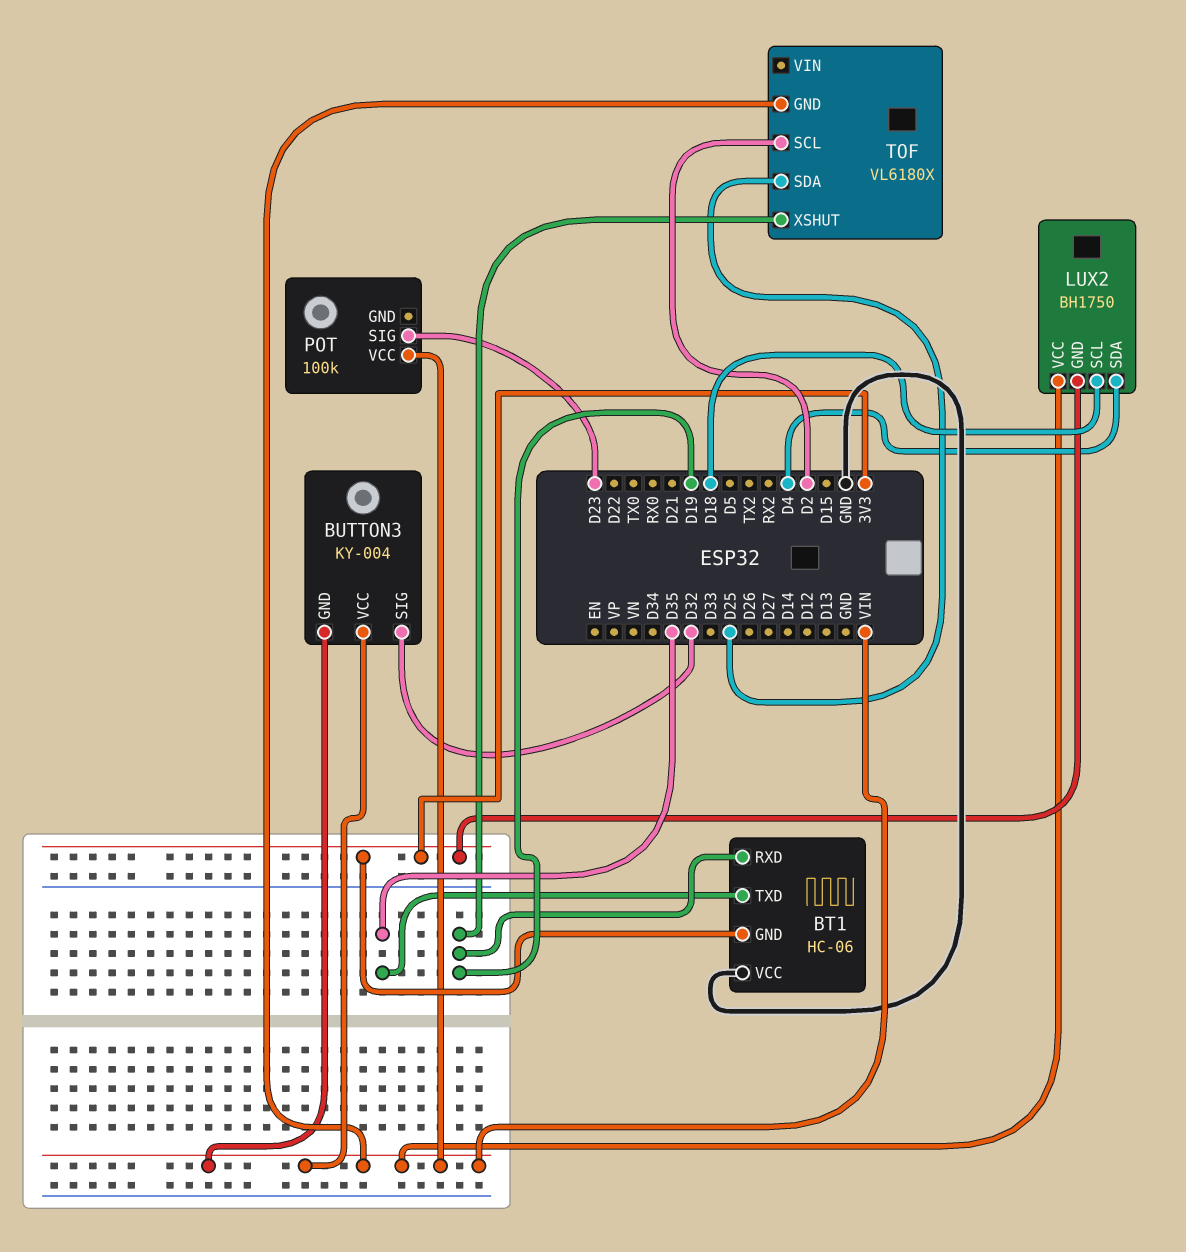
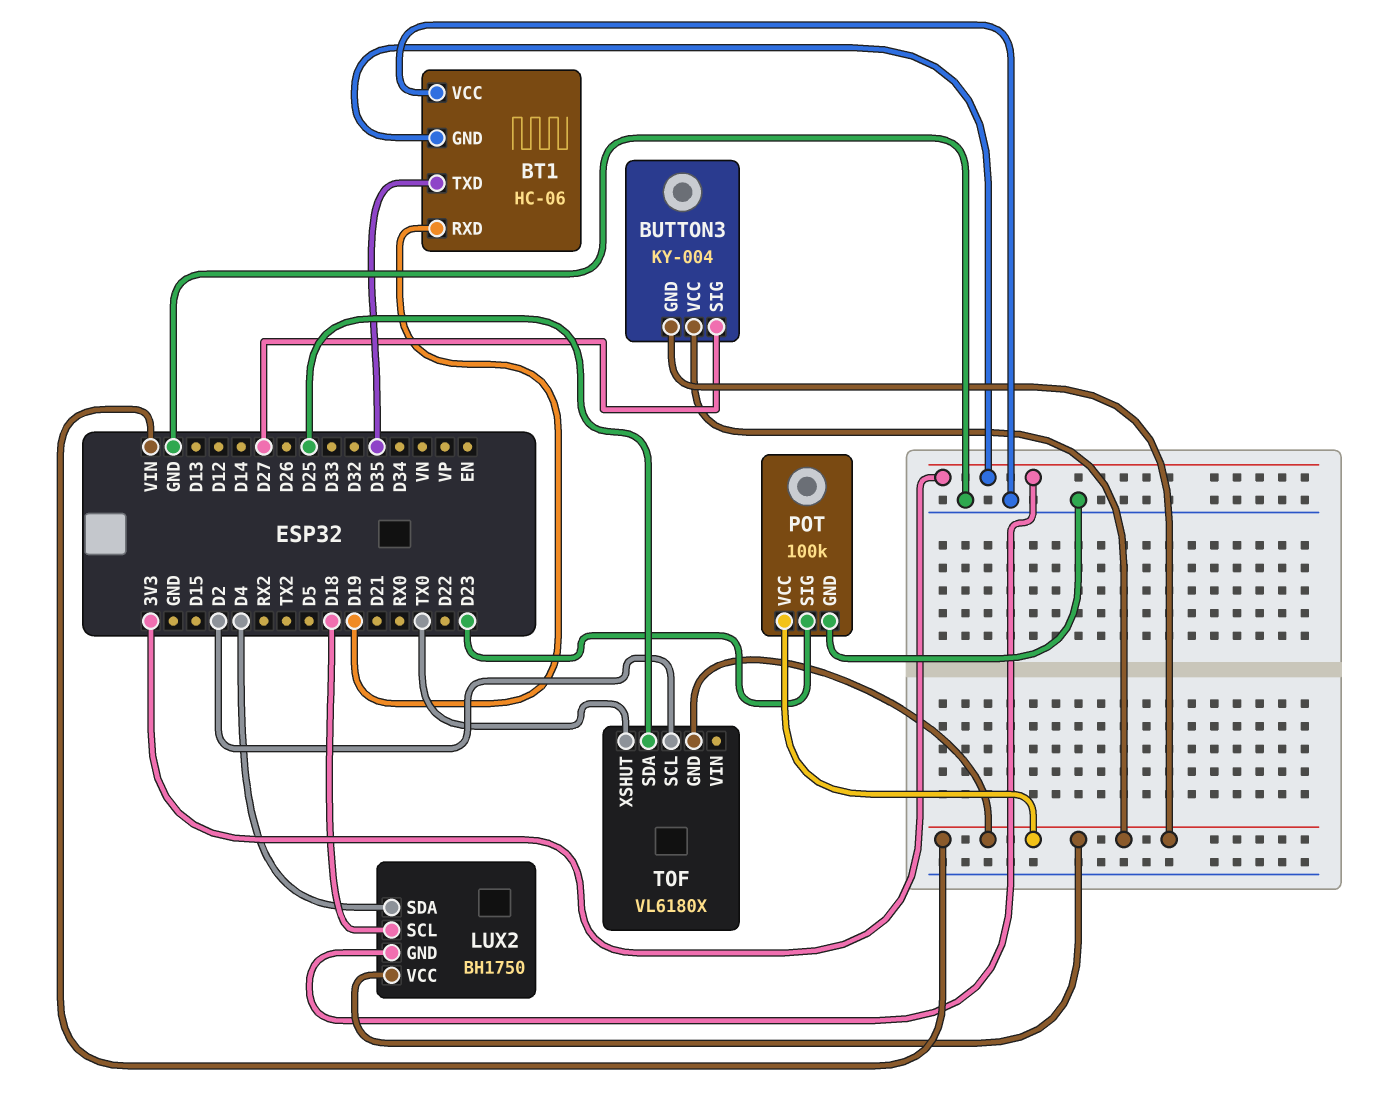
BUTTON3 pin SIG: D32 -> D27
POT pin GND: none -> GND
TOF pin XSHUT: D19 -> TX0

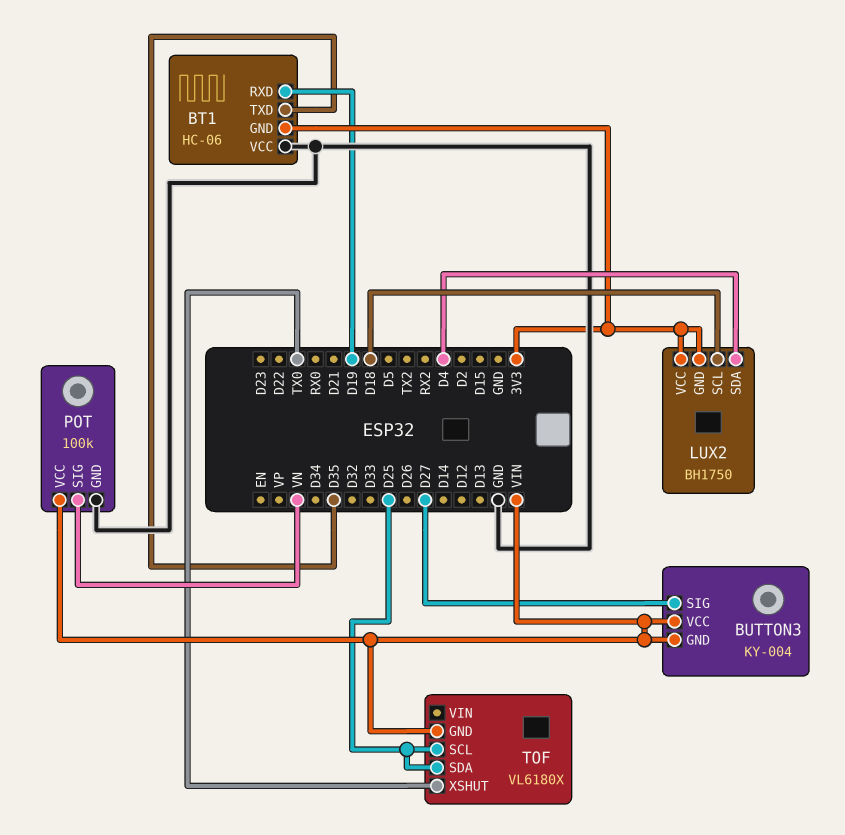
LUX2 pin VCC: VIN -> 3V3
POT pin SIG: D23 -> VN
TOF pin SCL: D2 -> D25

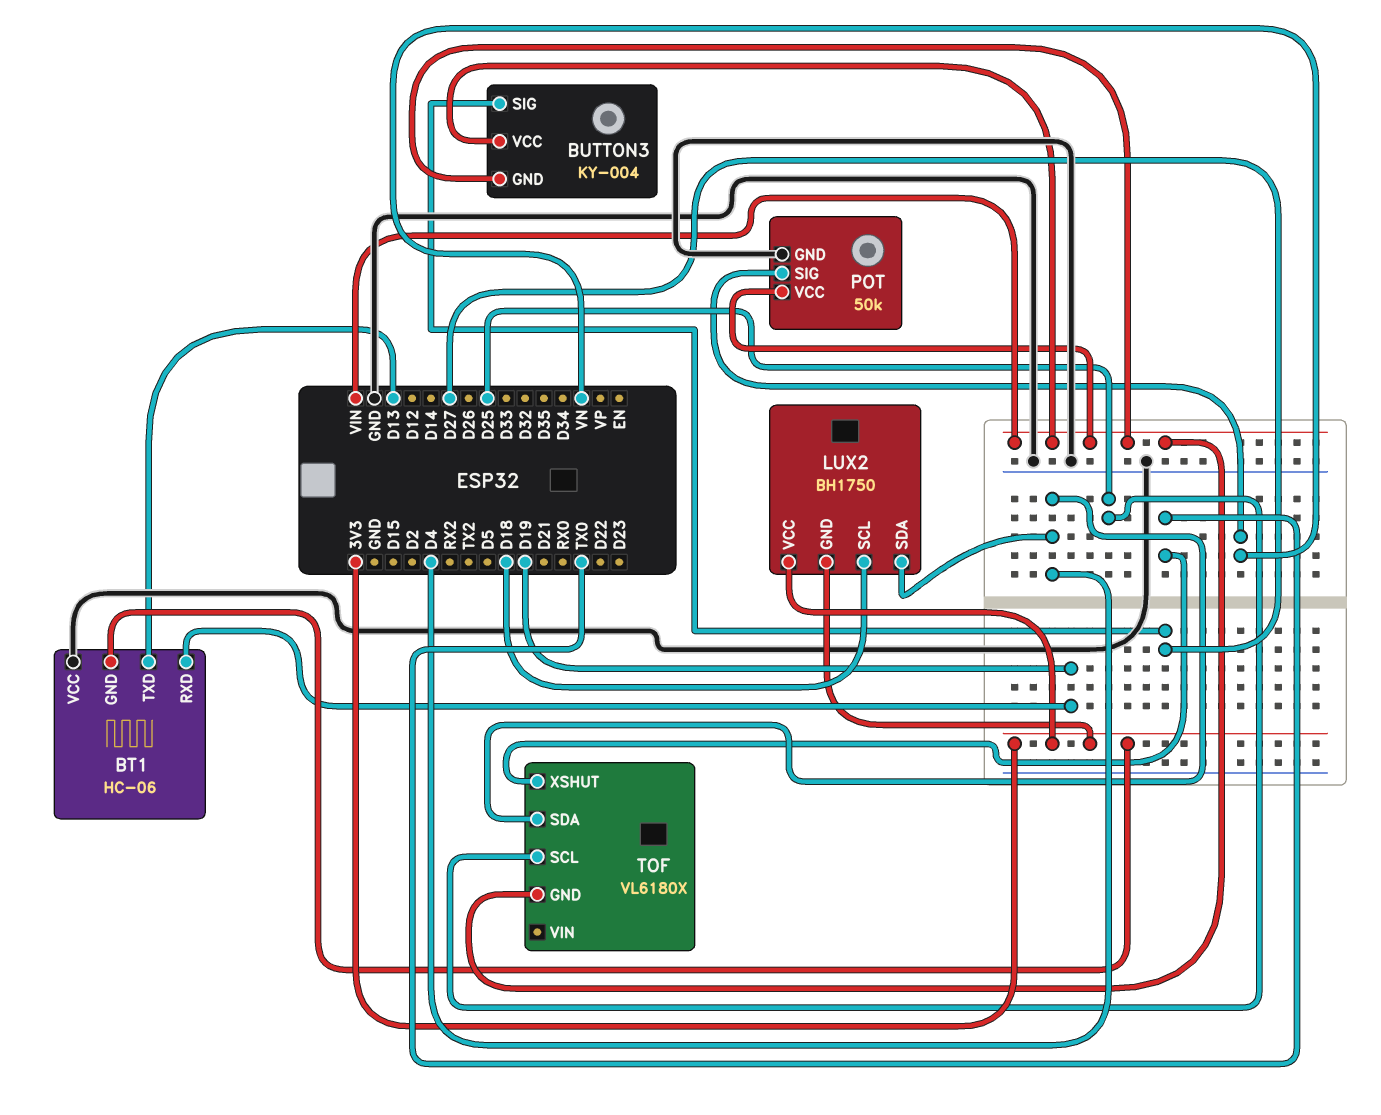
BT1 pin TXD: D35 -> D13
POT: 100k -> 50k
TOF pin SDA: D25 -> D4

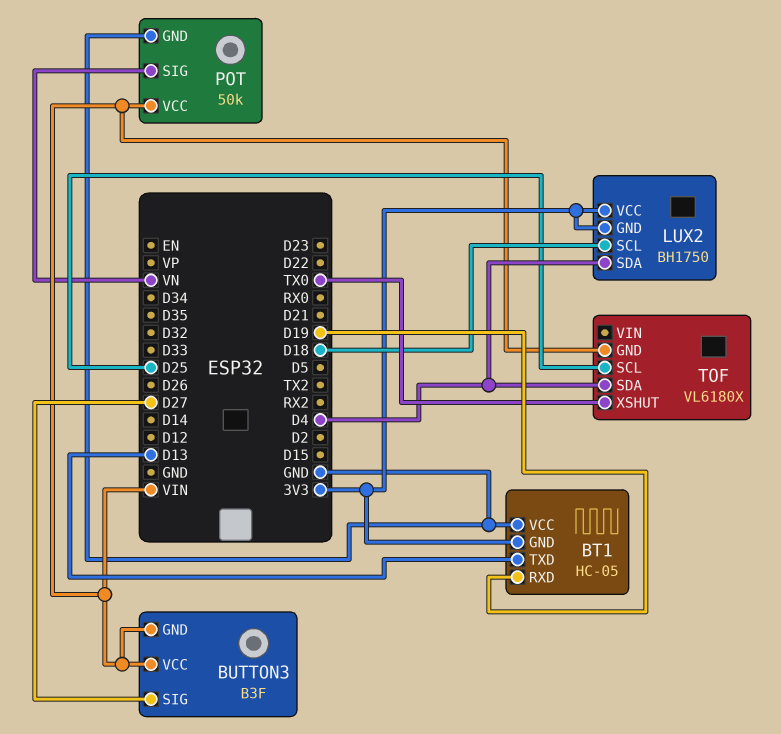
BT1: HC-06 -> HC-05
BUTTON3: KY-004 -> B3F

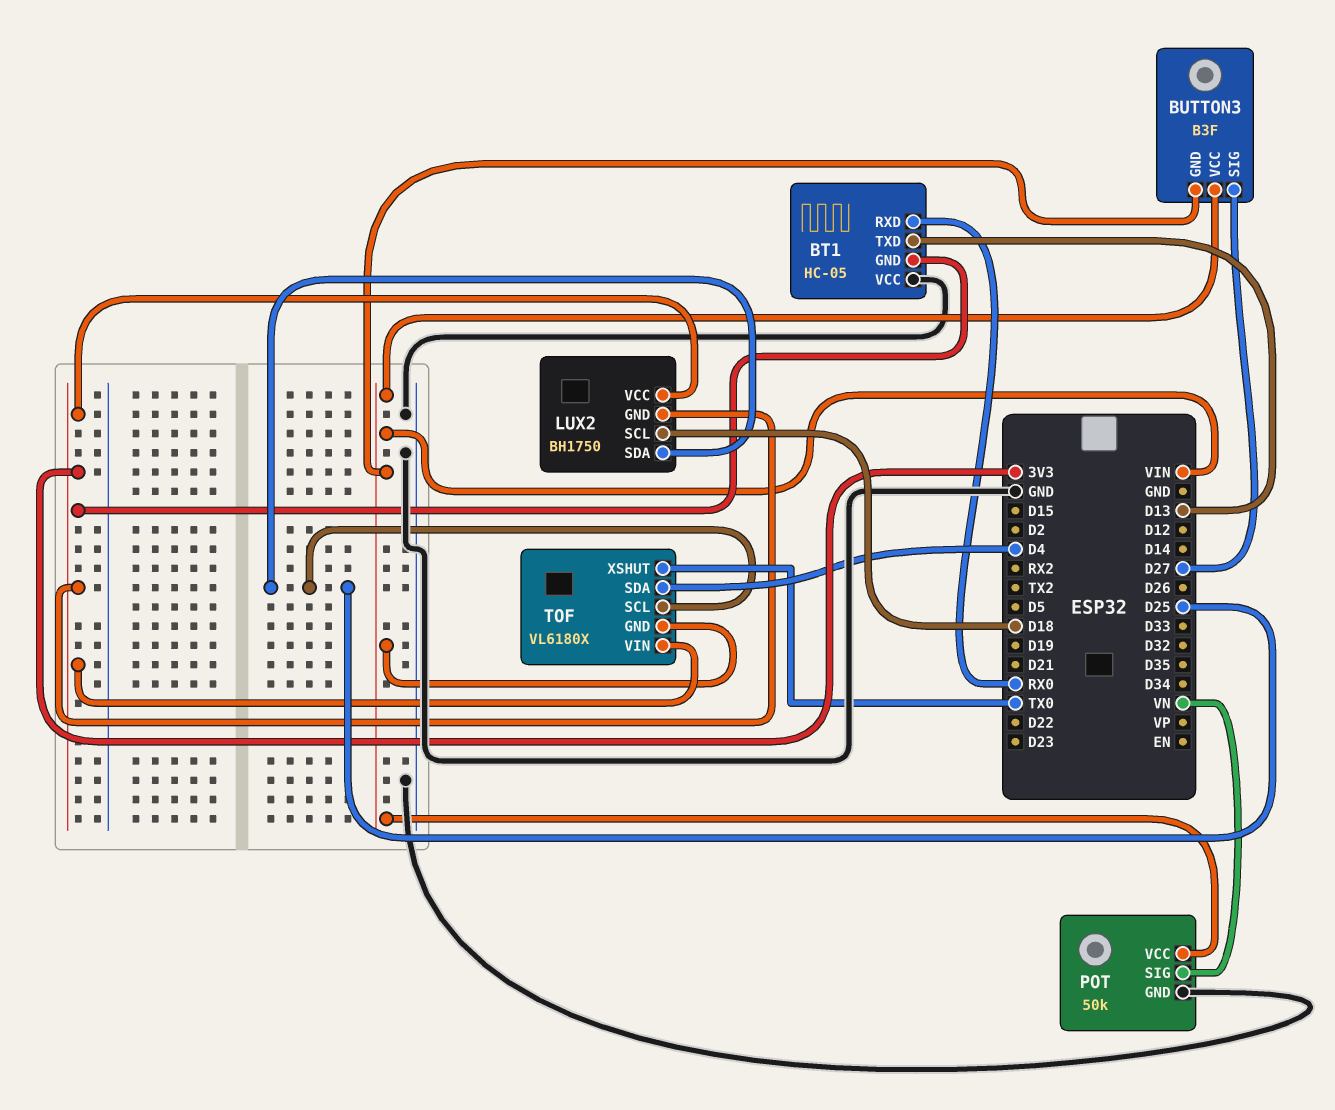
BT1 pin RXD: D19 -> RX0
LUX2 pin SDA: D4 -> D25
TOF pin VIN: none -> 3V3

